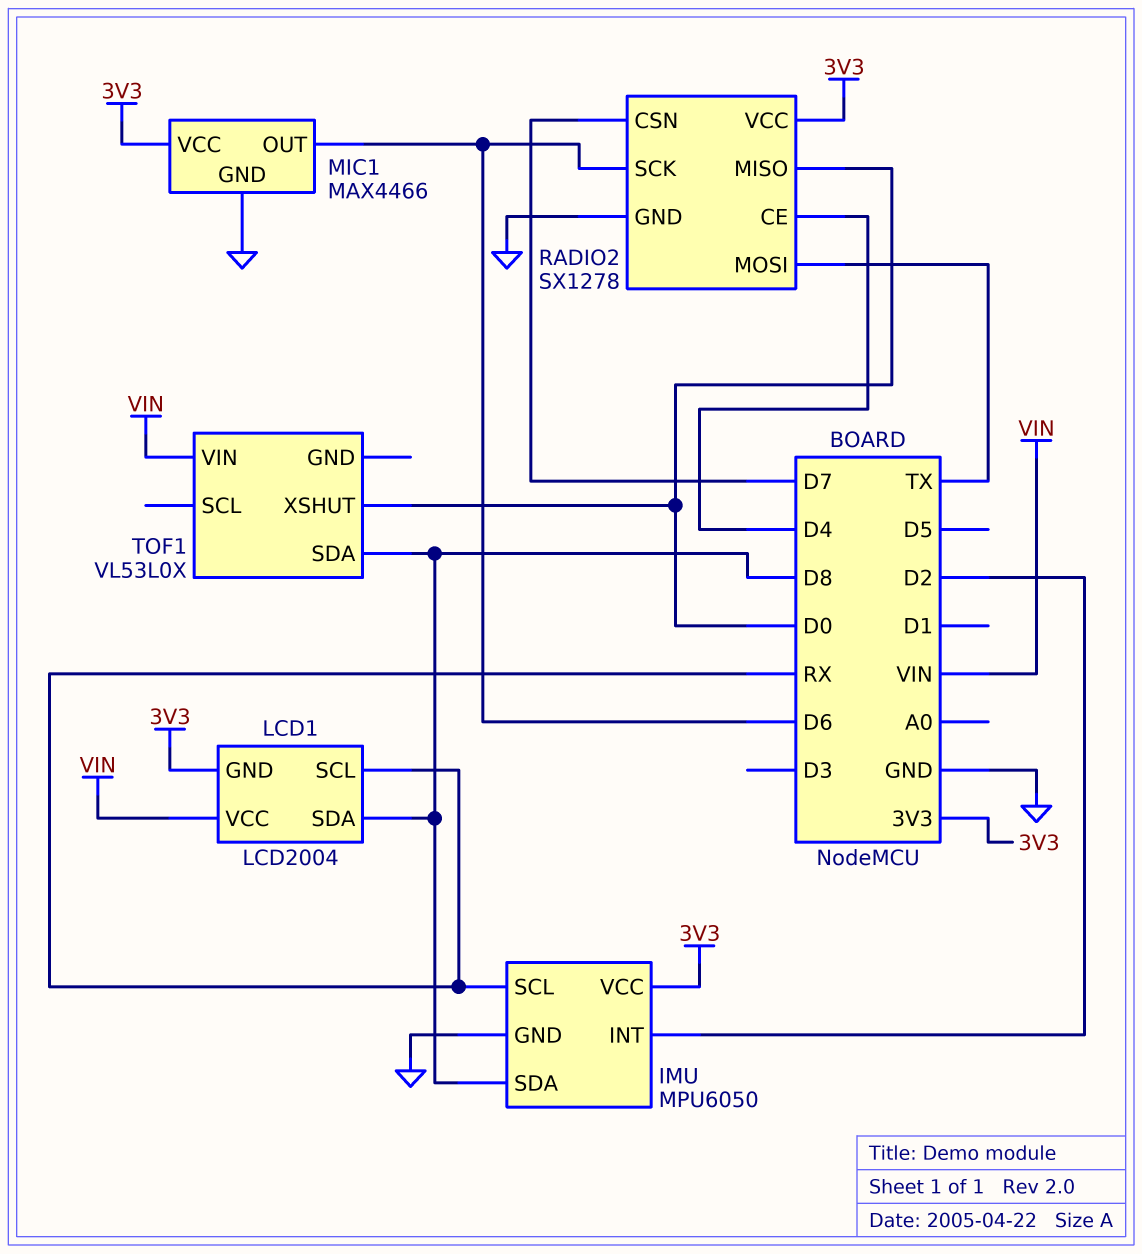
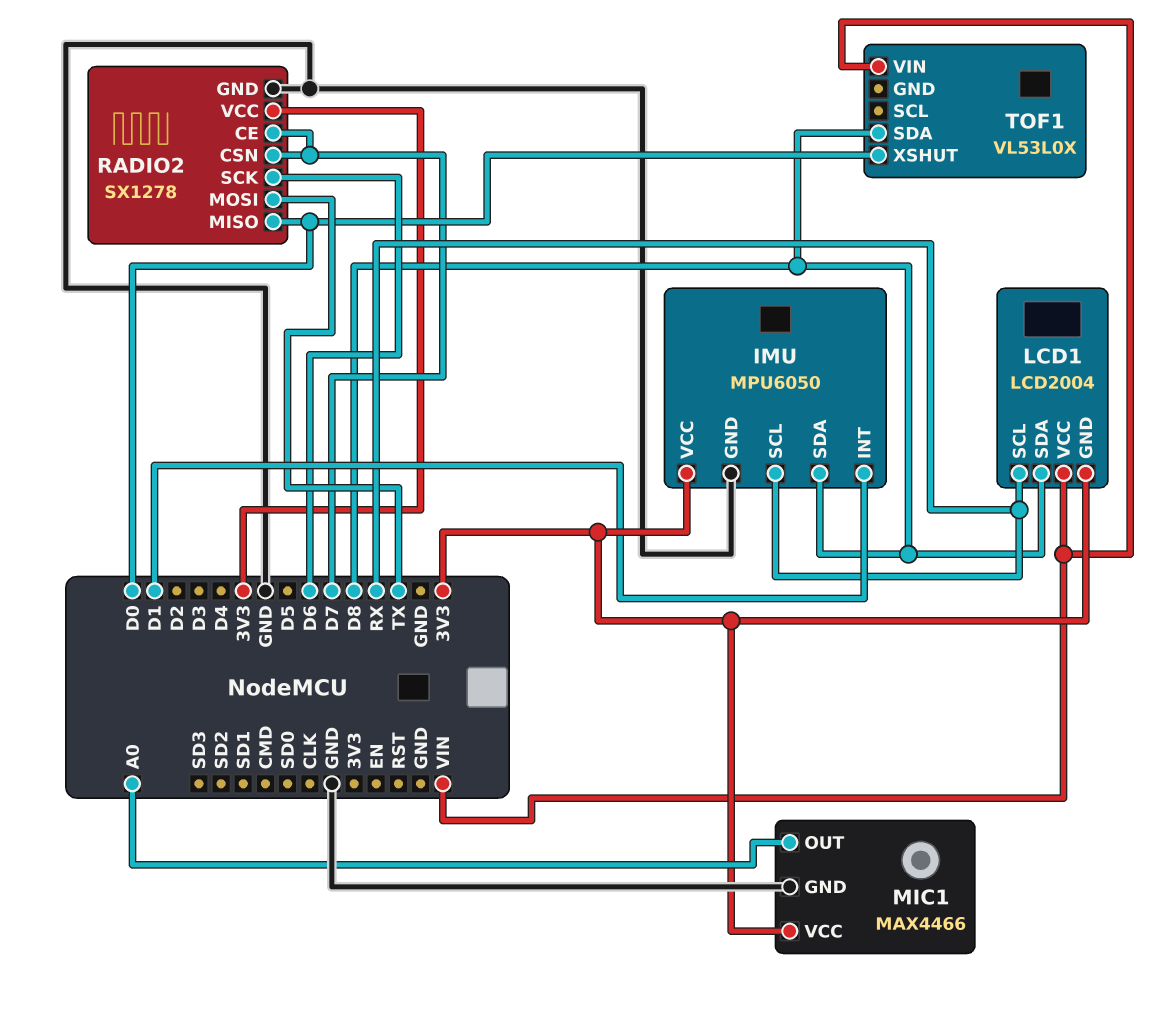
IMU pin INT: D2 -> D1
MIC1 pin OUT: D6 -> A0
RADIO2 pin CE: D4 -> D7

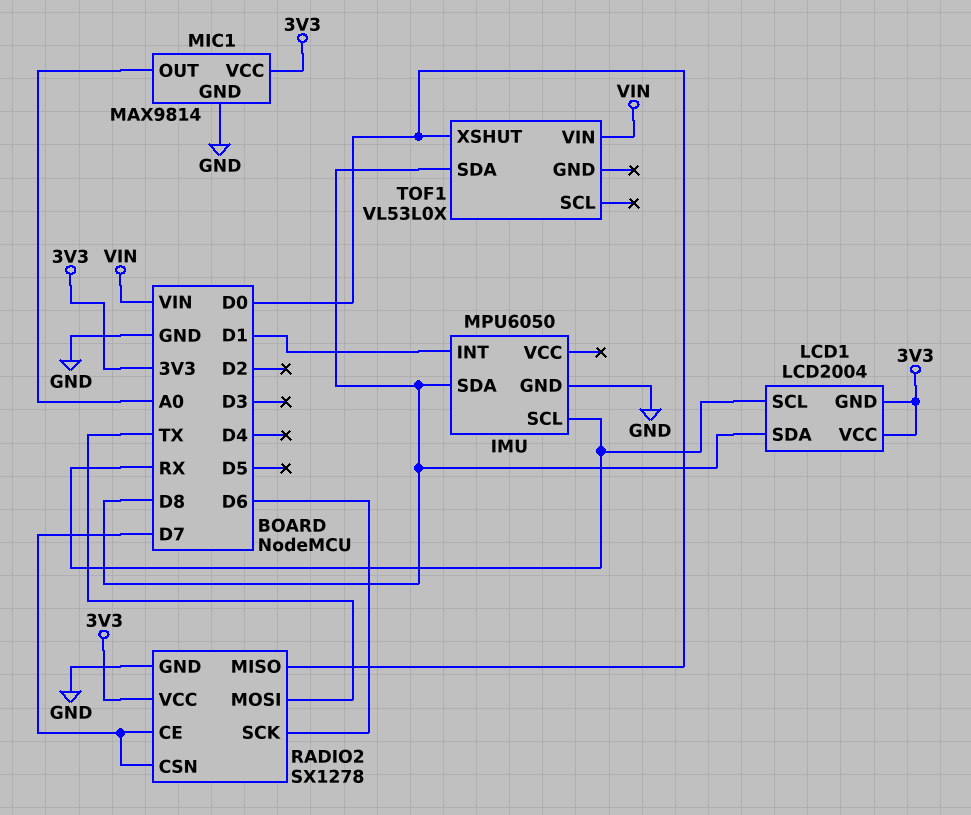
IMU pin VCC: 3V3 -> none
LCD1 pin VCC: VIN -> 3V3
MIC1: MAX4466 -> MAX9814

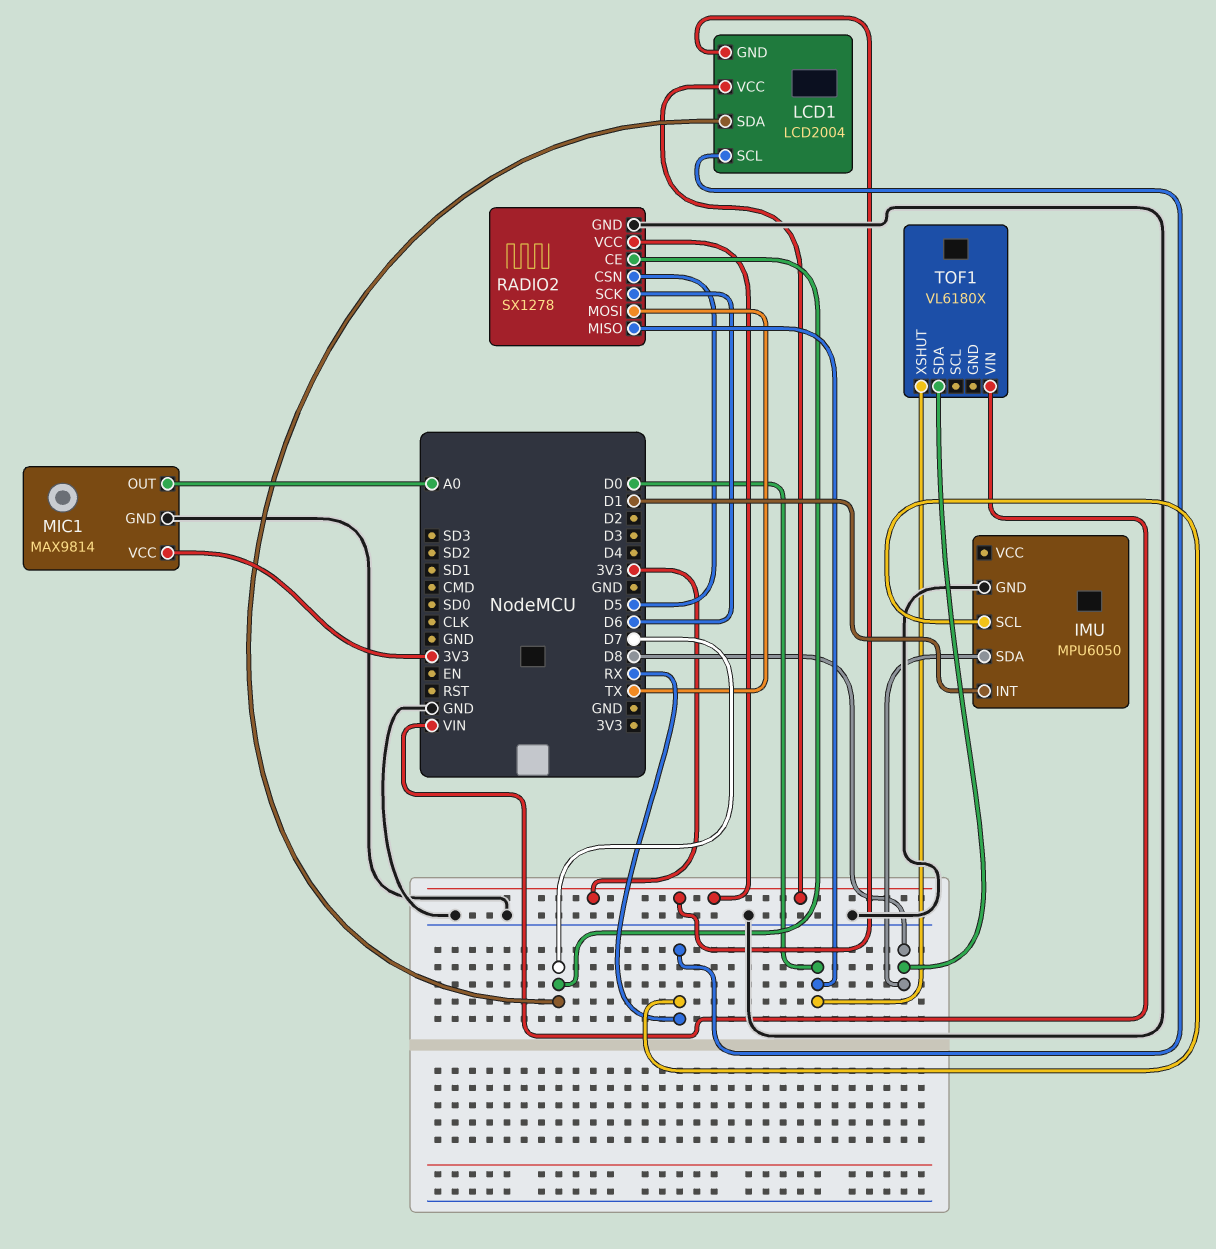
LCD1 pin SDA: D8 -> D7
RADIO2 pin CSN: D7 -> D5
TOF1: VL53L0X -> VL6180X

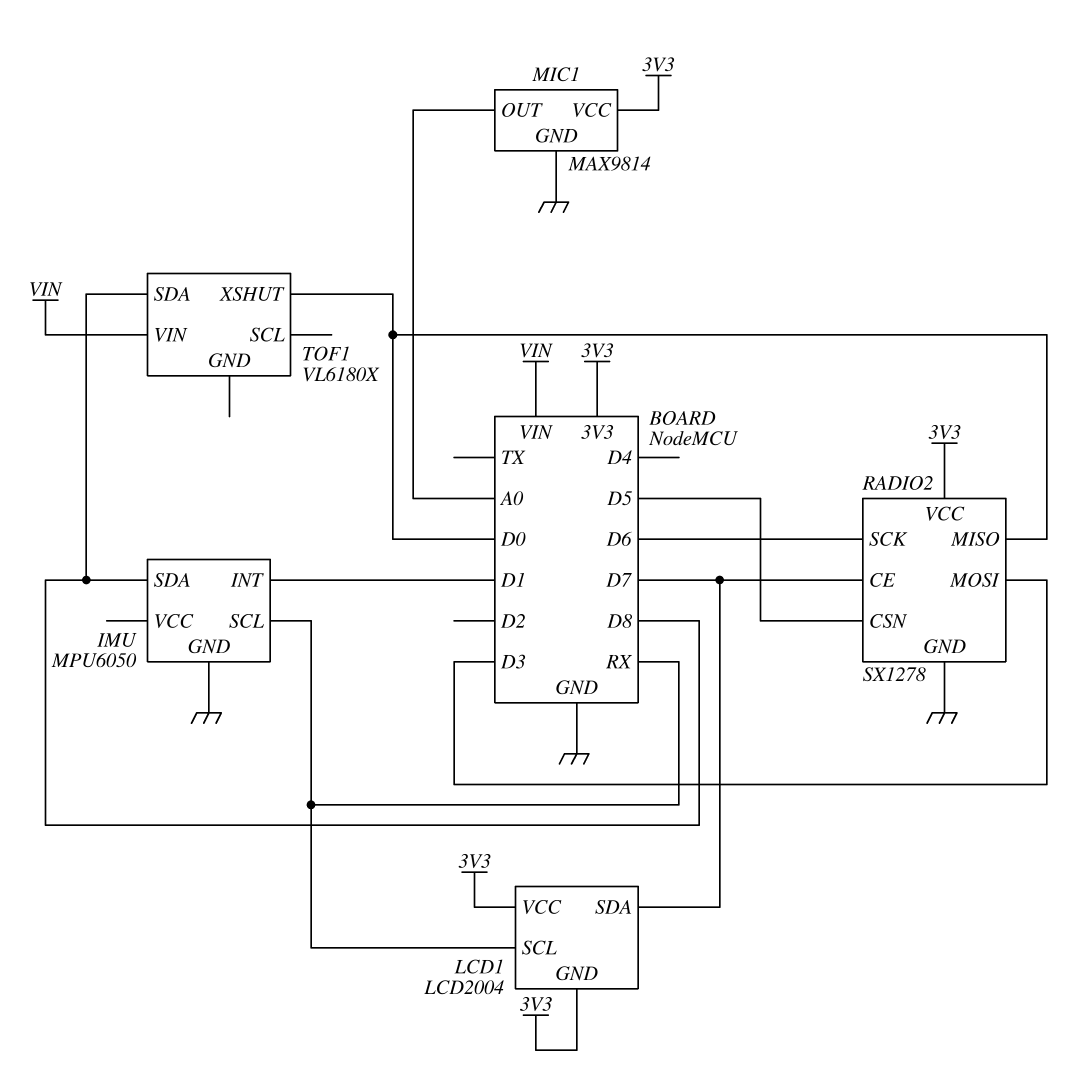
RADIO2 pin MOSI: TX -> D3

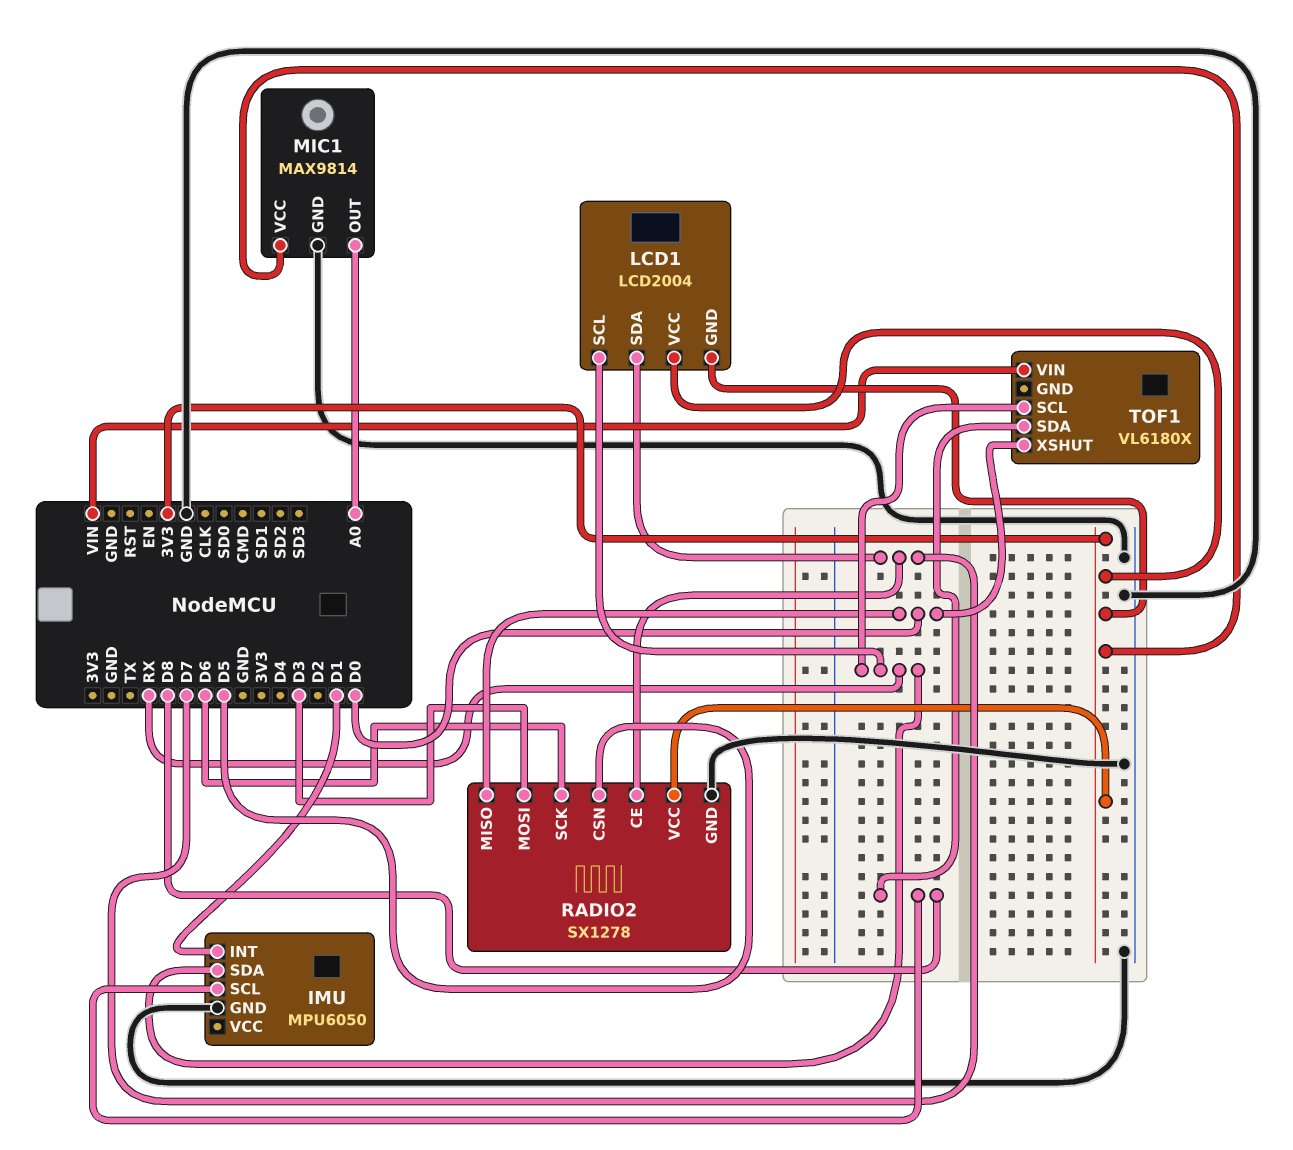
IMU pin SCL: RX -> D8
IMU pin SDA: D8 -> RX
TOF1 pin SCL: none -> RX

